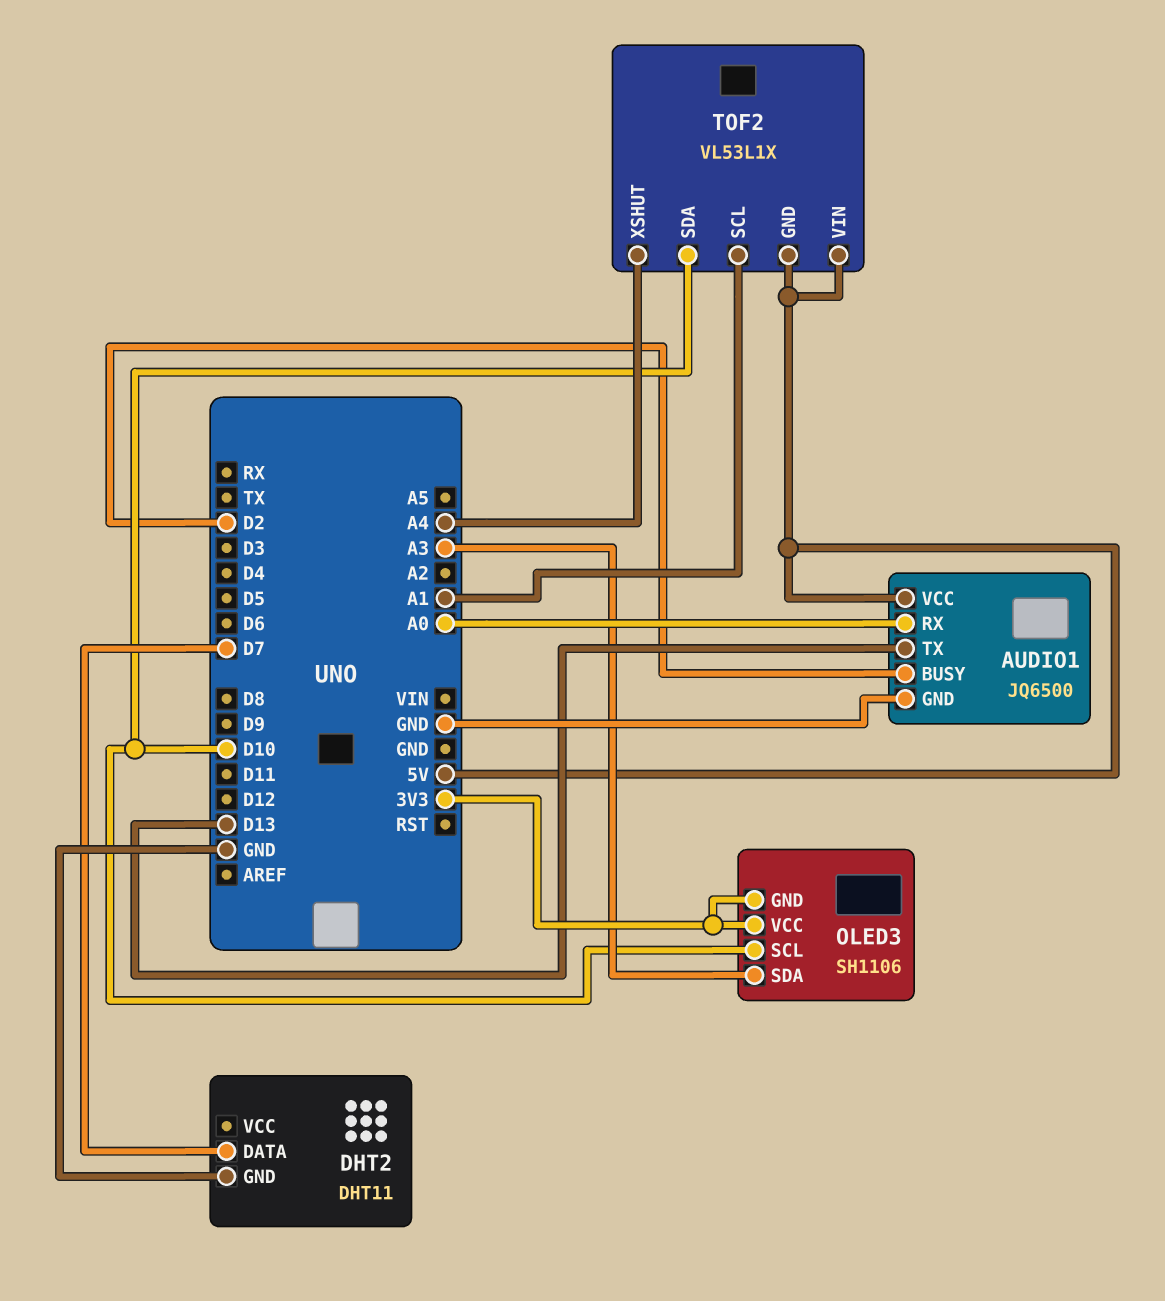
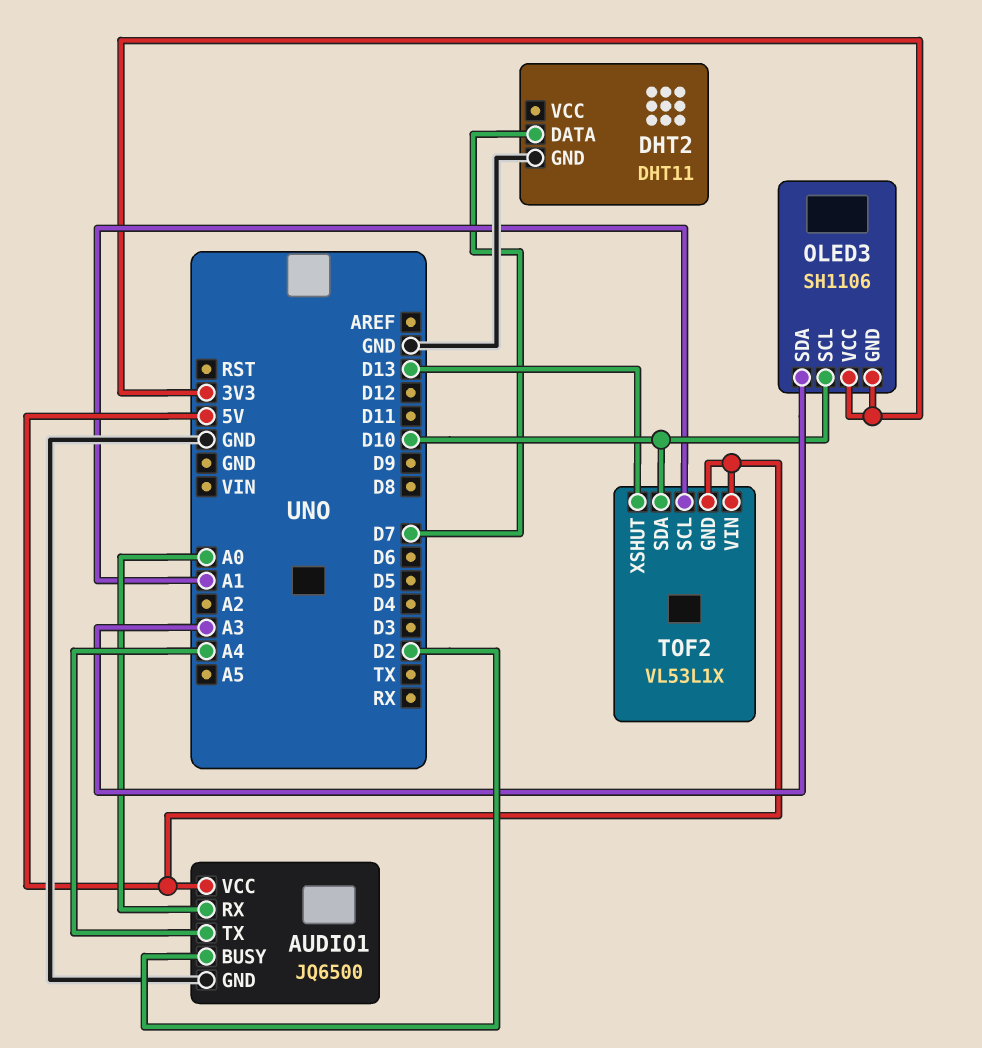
AUDIO1 pin TX: D13 -> A4
TOF2 pin XSHUT: A4 -> D13

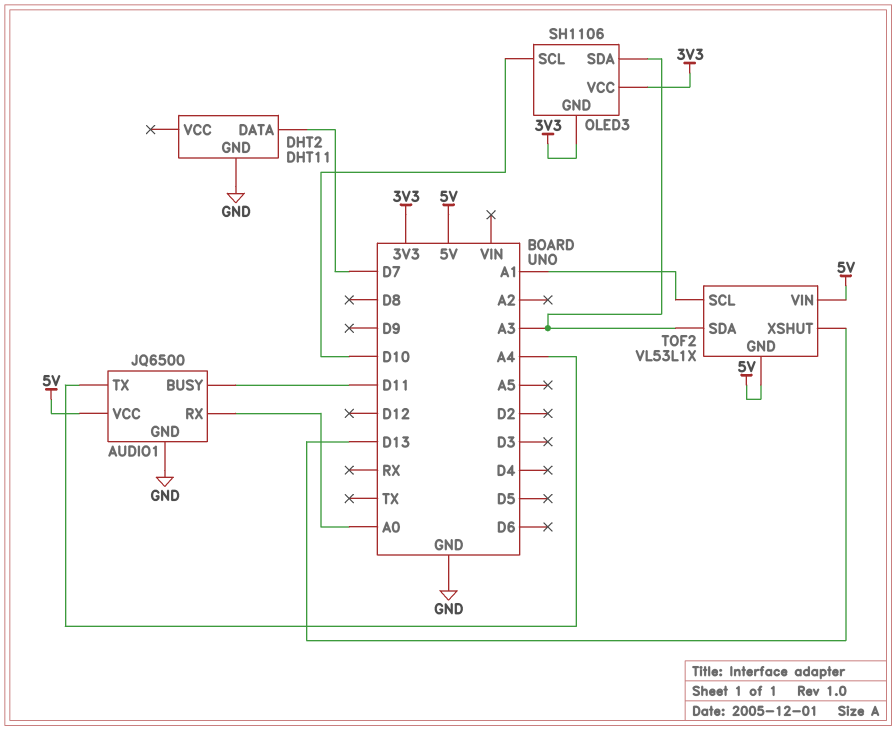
AUDIO1 pin BUSY: D2 -> D11
TOF2 pin SDA: D10 -> A3

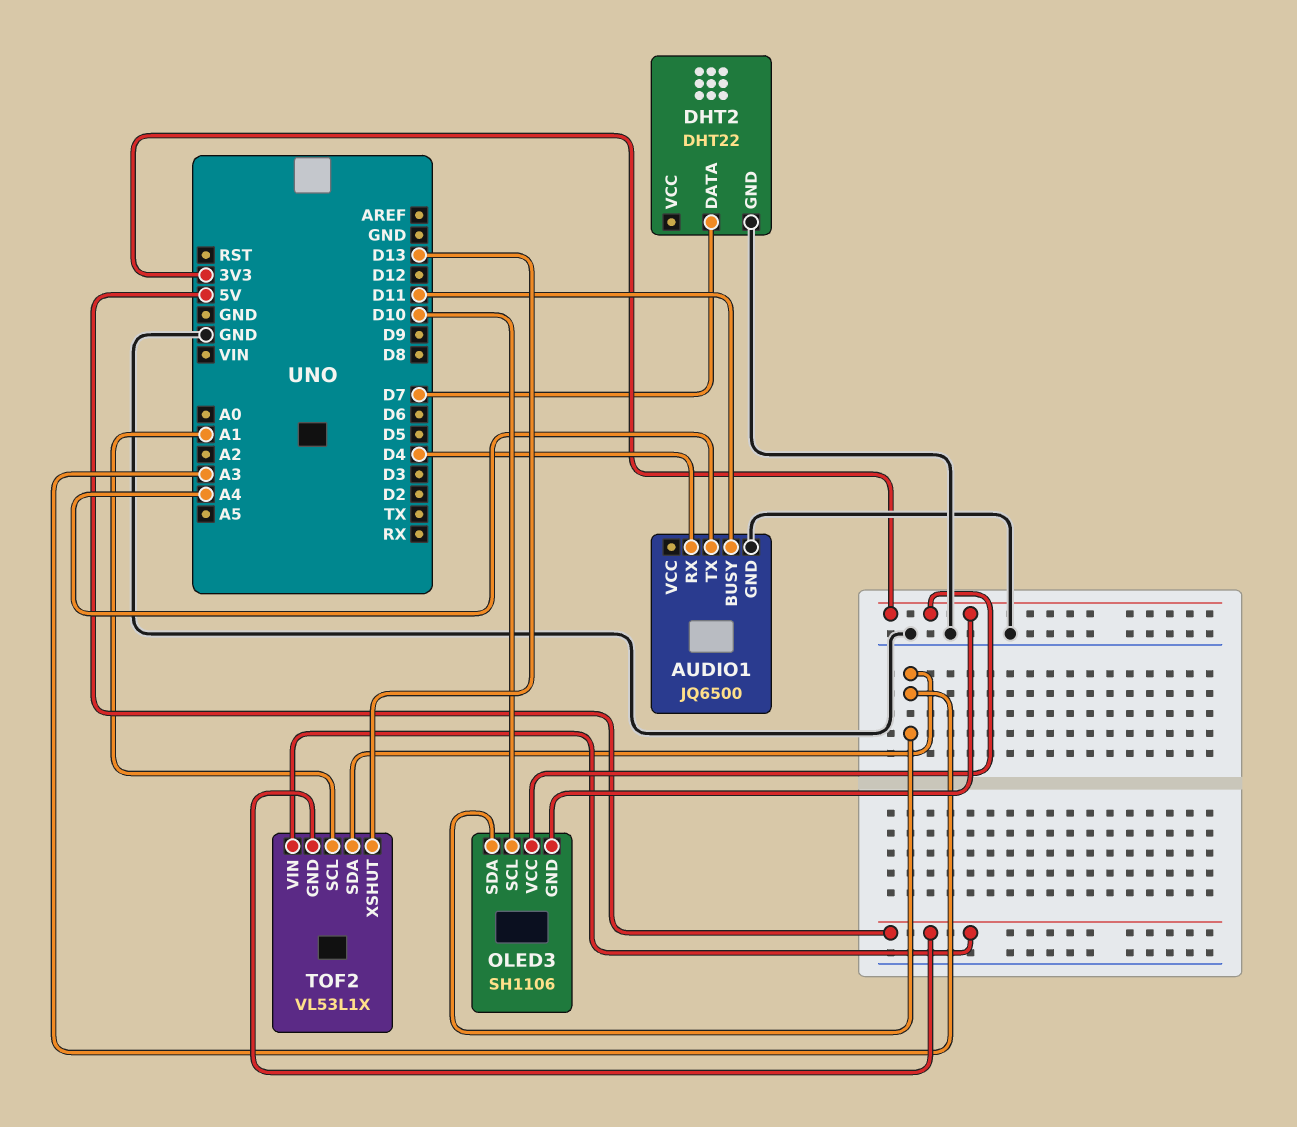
AUDIO1 pin RX: A0 -> D4
AUDIO1 pin VCC: 5V -> none
DHT2: DHT11 -> DHT22

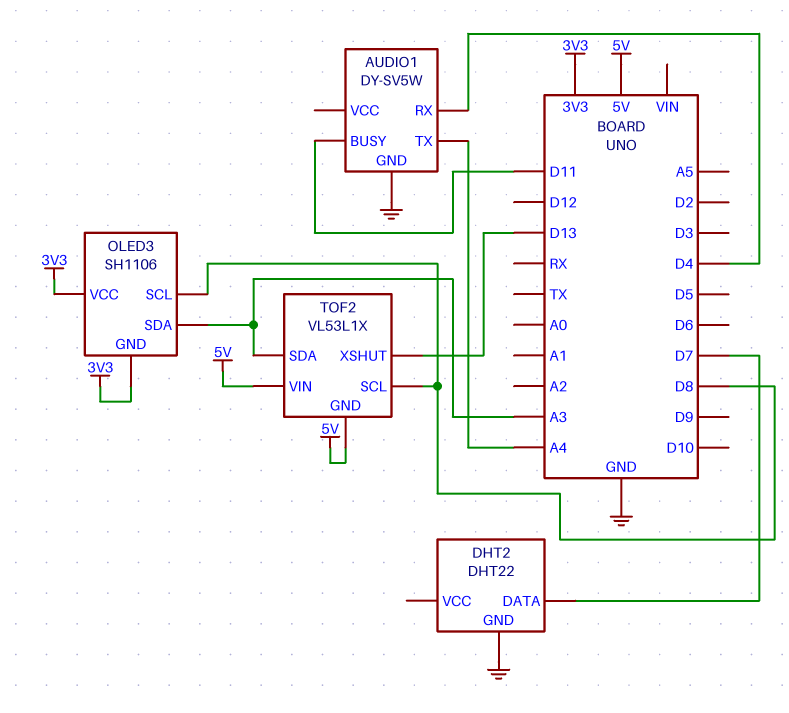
AUDIO1: JQ6500 -> DY-SV5W
OLED3 pin SCL: D10 -> D8
TOF2 pin SCL: A1 -> D8

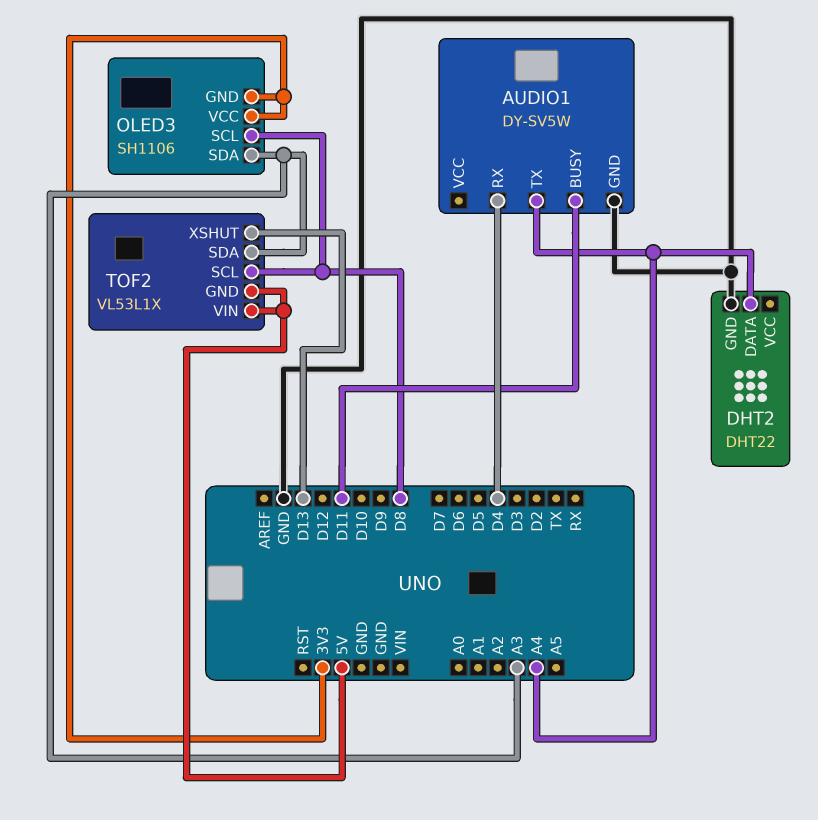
DHT2 pin DATA: D7 -> A4

